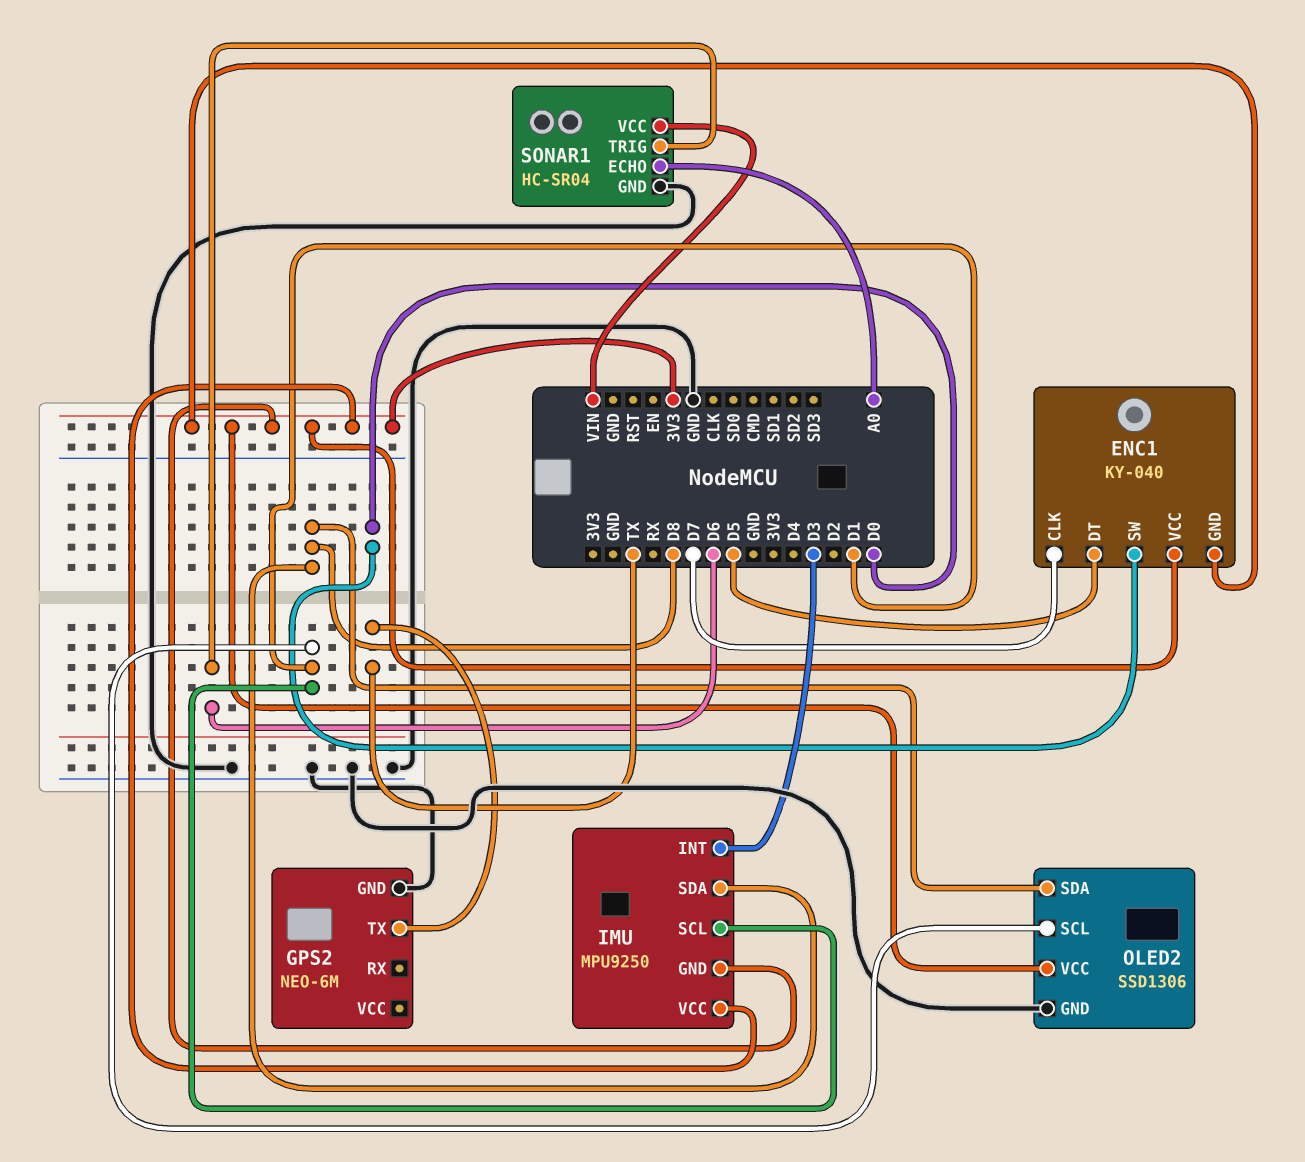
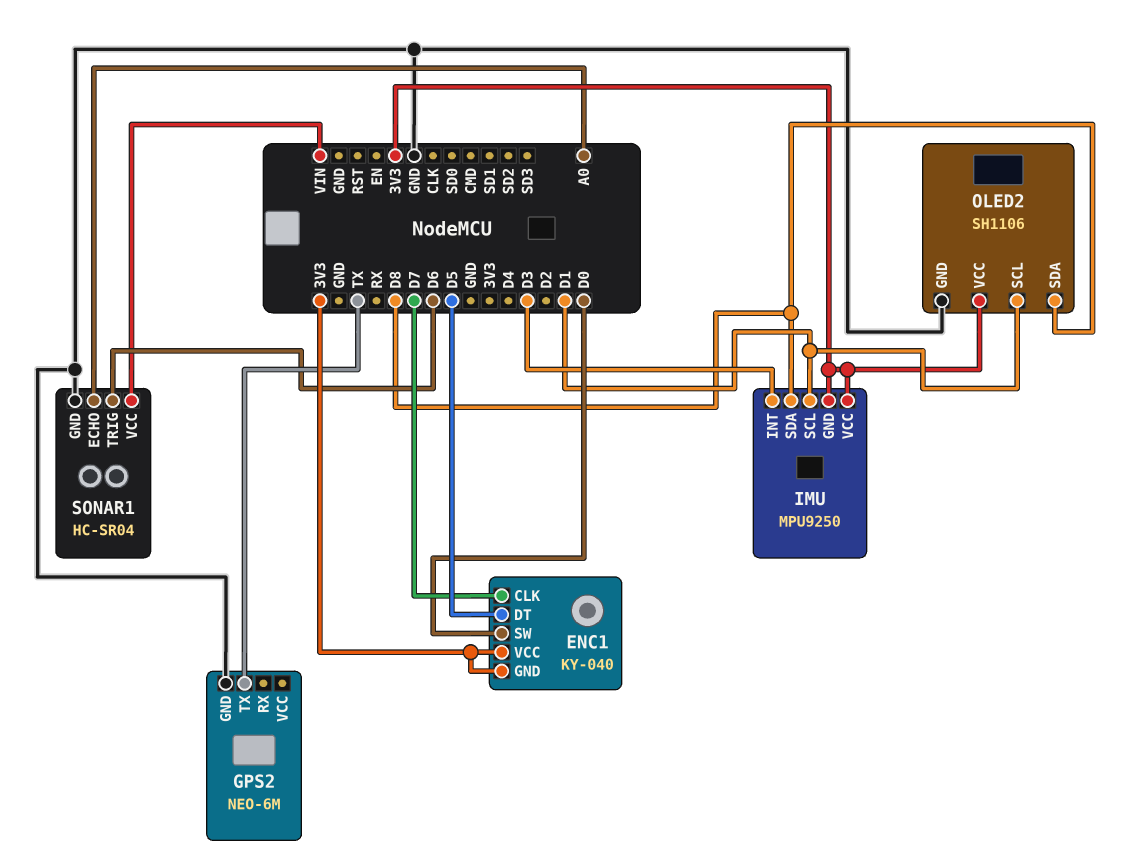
OLED2: SSD1306 -> SH1106

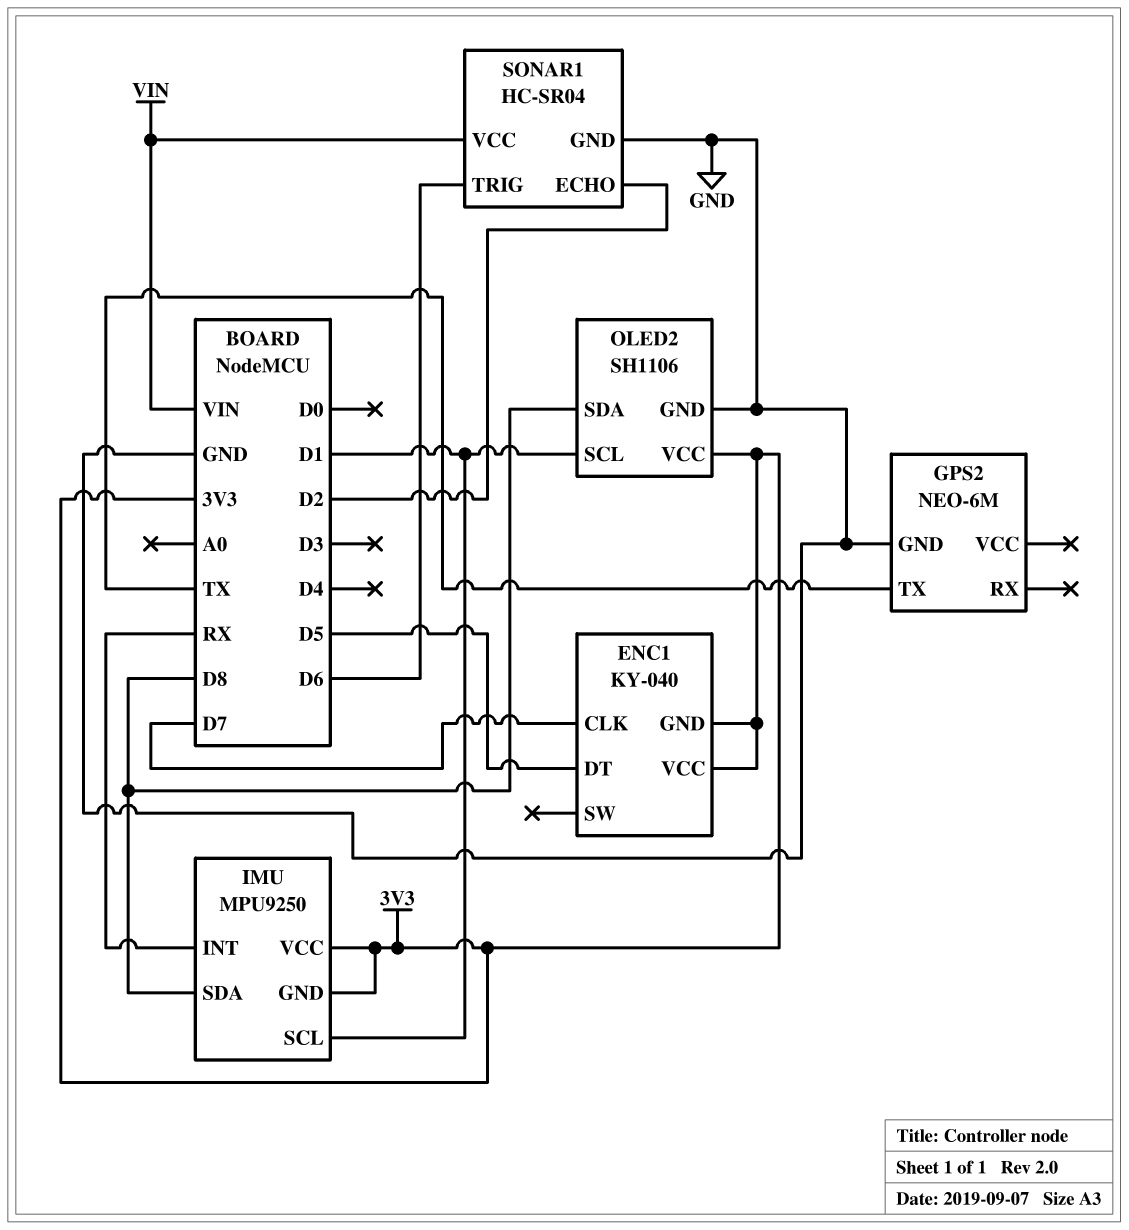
ENC1 pin SW: D0 -> none
IMU pin INT: D3 -> RX
SONAR1 pin ECHO: A0 -> D2

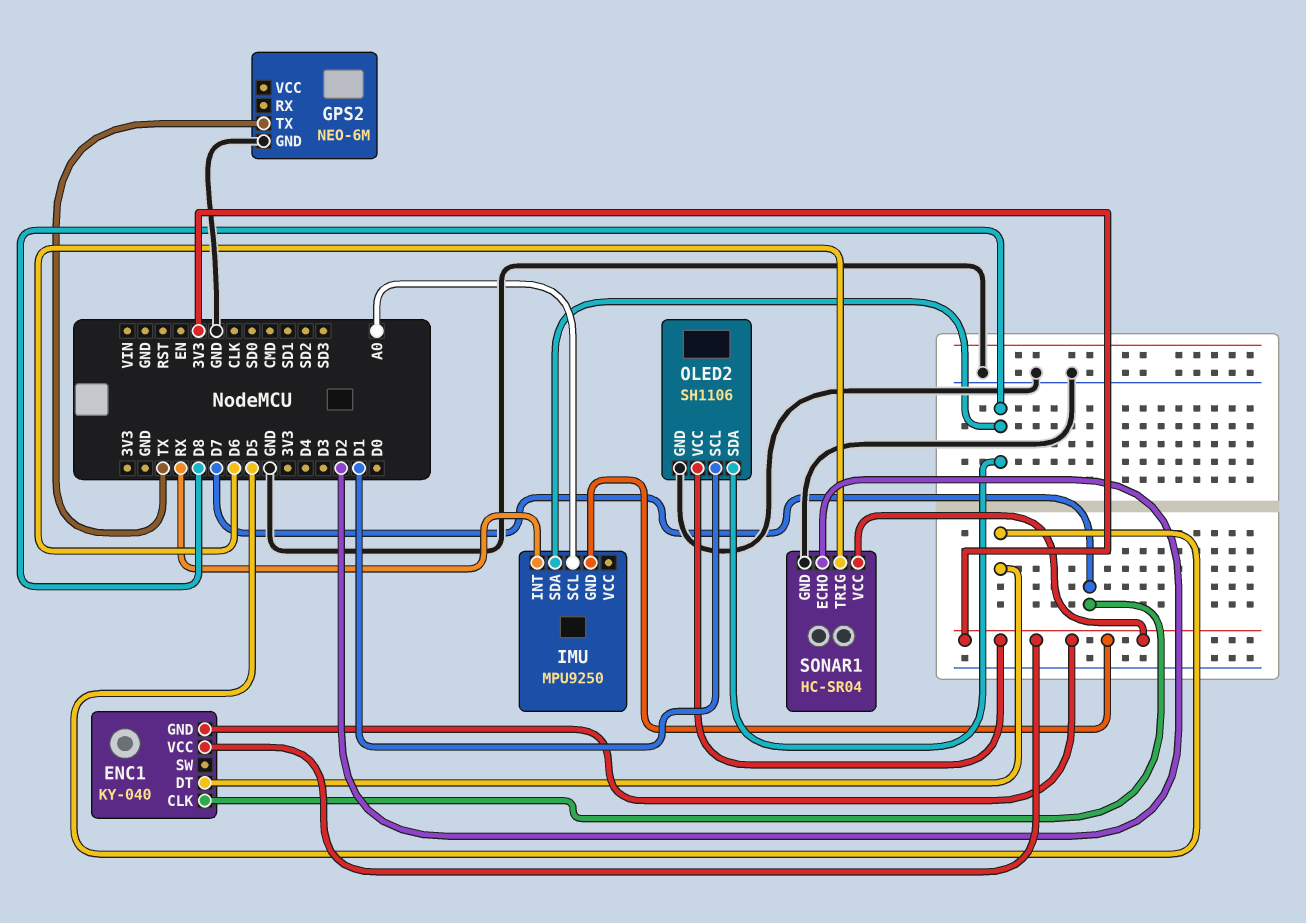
IMU pin SCL: D1 -> A0
IMU pin VCC: 3V3 -> none
SONAR1 pin VCC: VIN -> 3V3

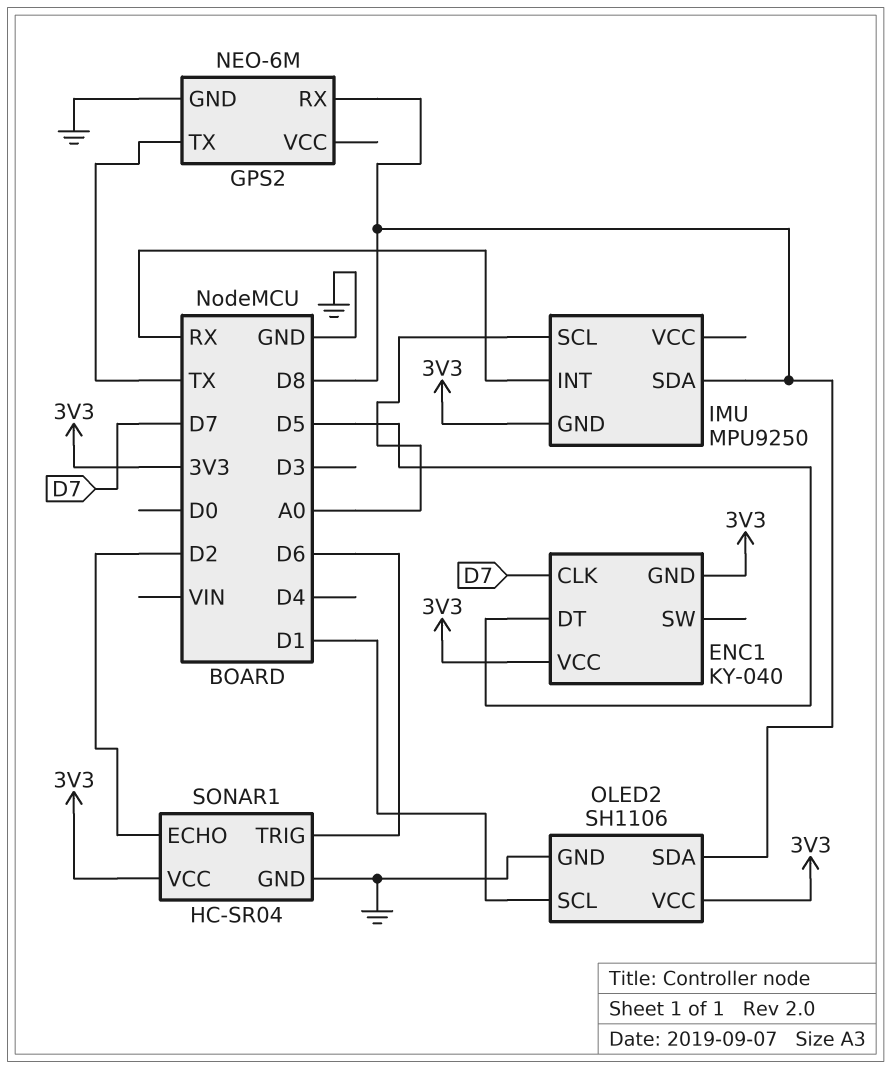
GPS2 pin RX: none -> D8

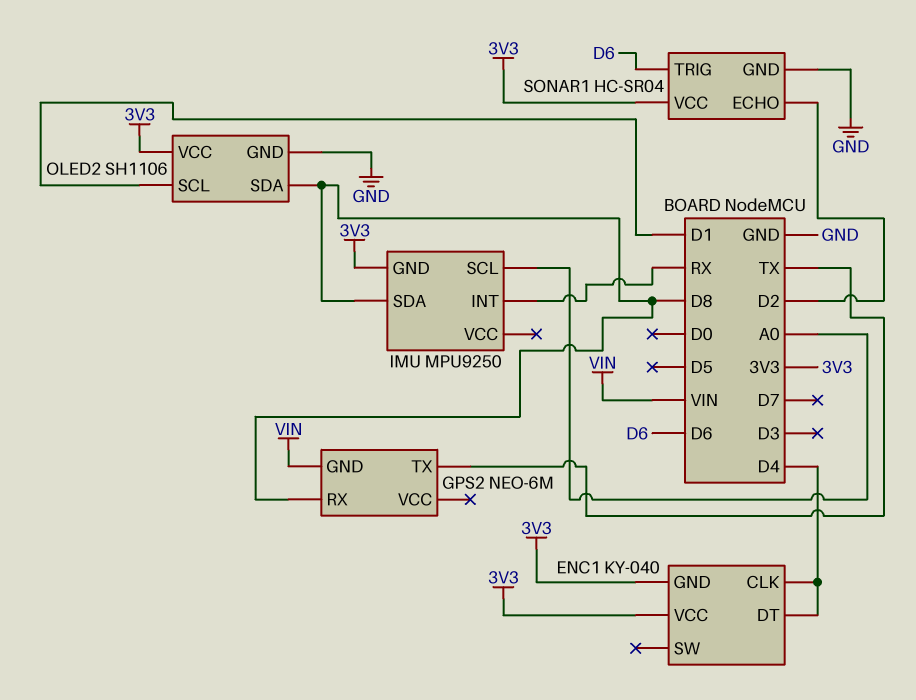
ENC1 pin CLK: D7 -> D4
ENC1 pin DT: D5 -> D4
GPS2 pin GND: GND -> VIN

